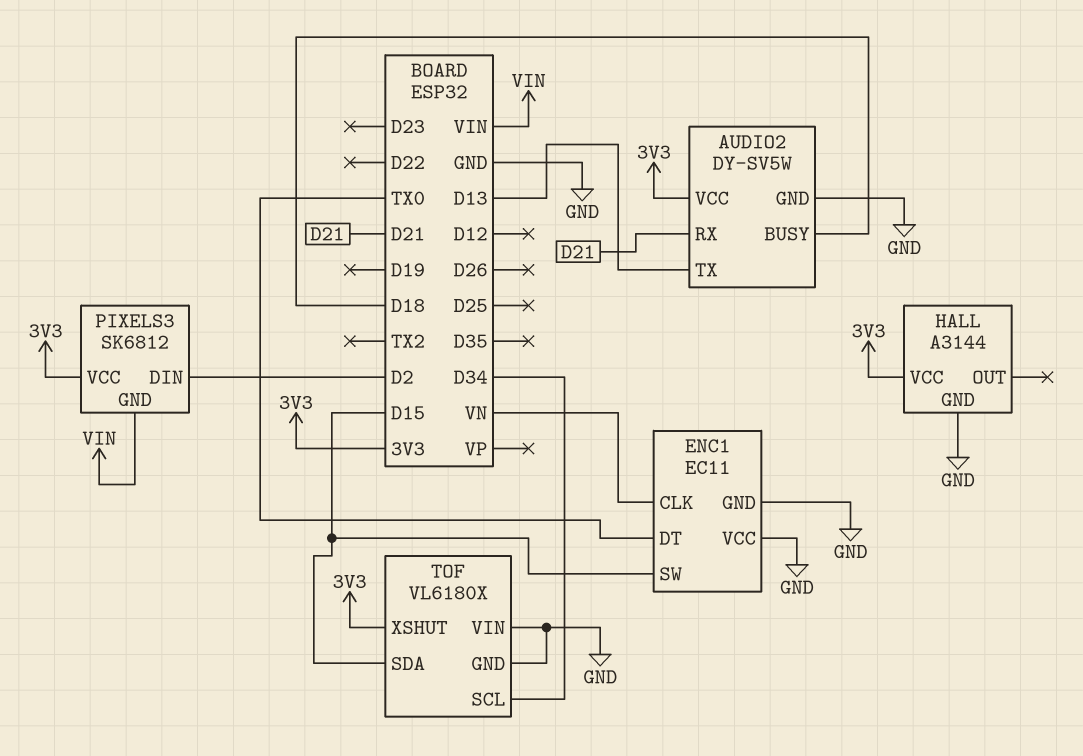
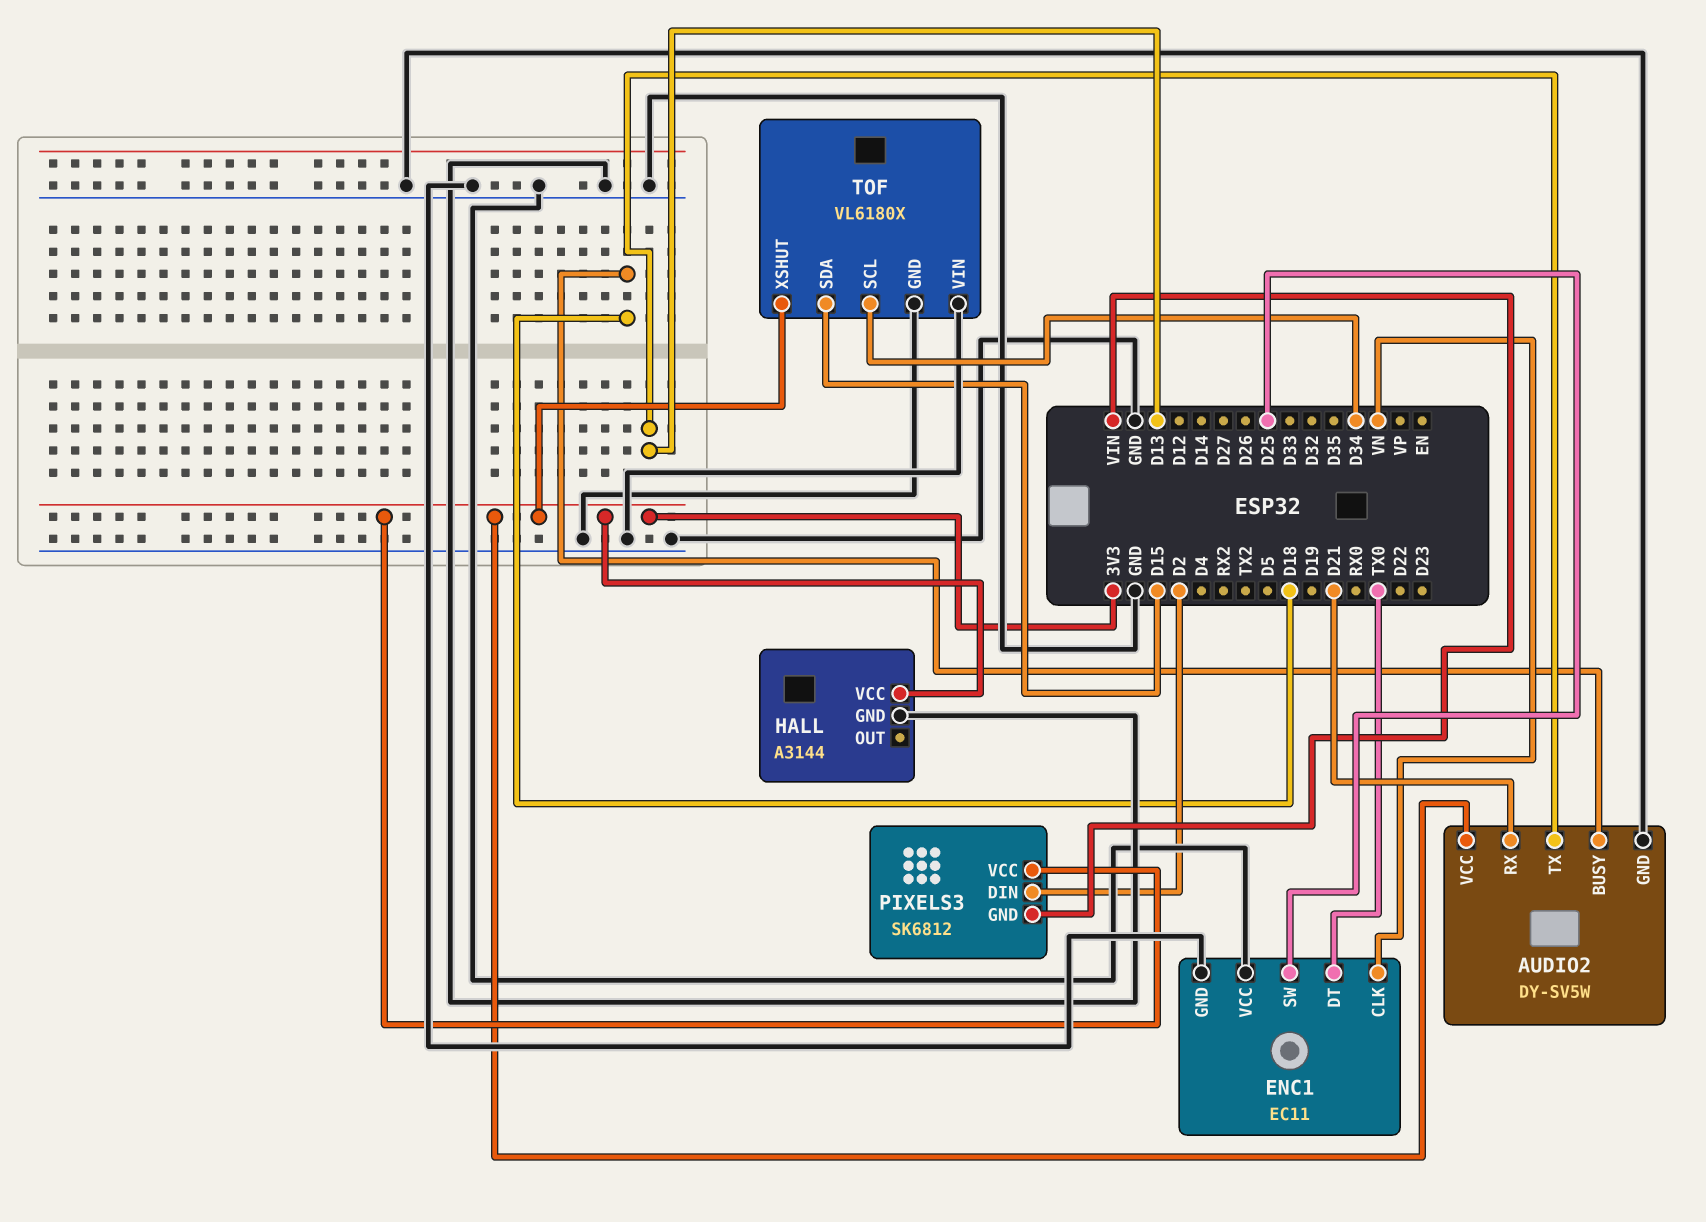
ENC1 pin SW: D15 -> D25

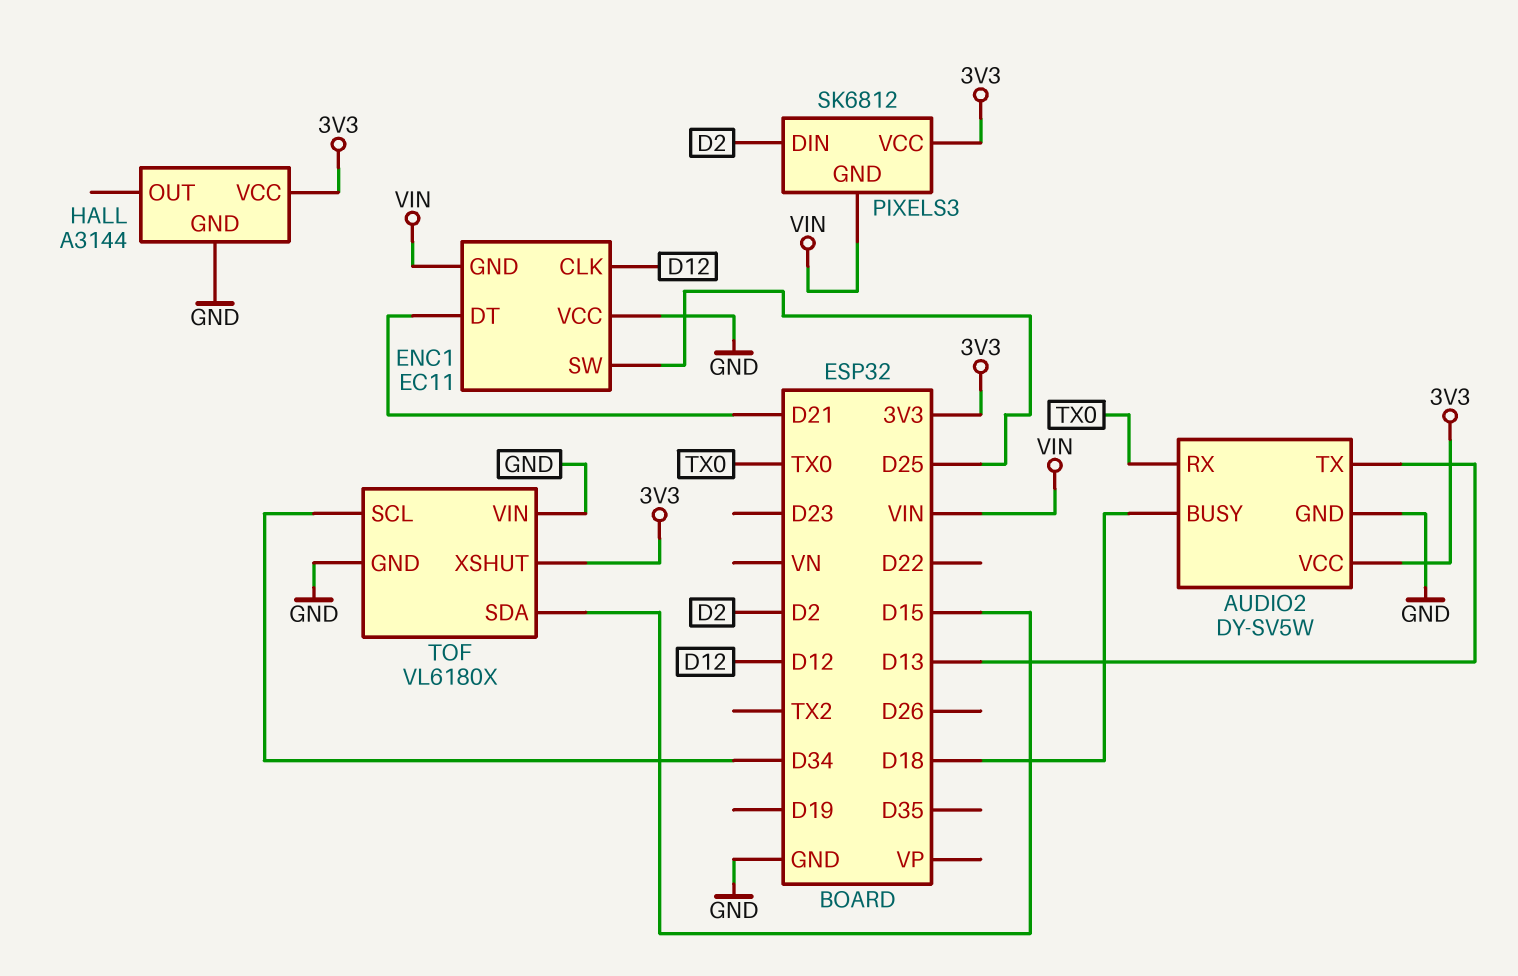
AUDIO2 pin RX: D21 -> TX0
ENC1 pin CLK: VN -> D12
ENC1 pin DT: TX0 -> D21
ENC1 pin GND: GND -> VIN

